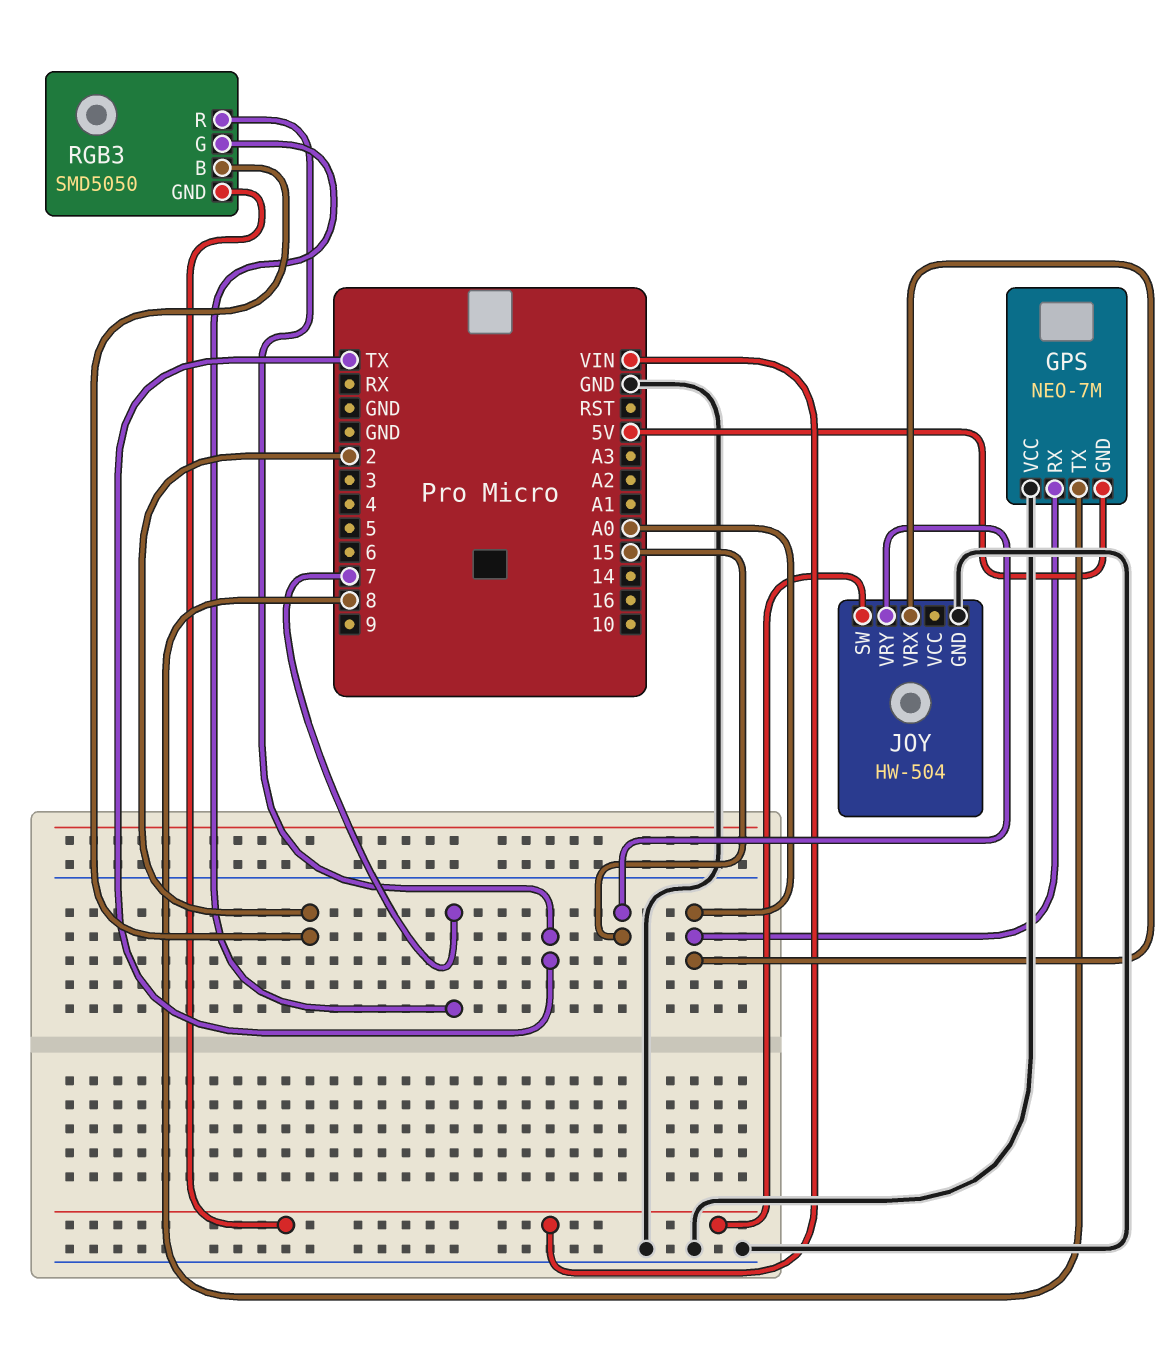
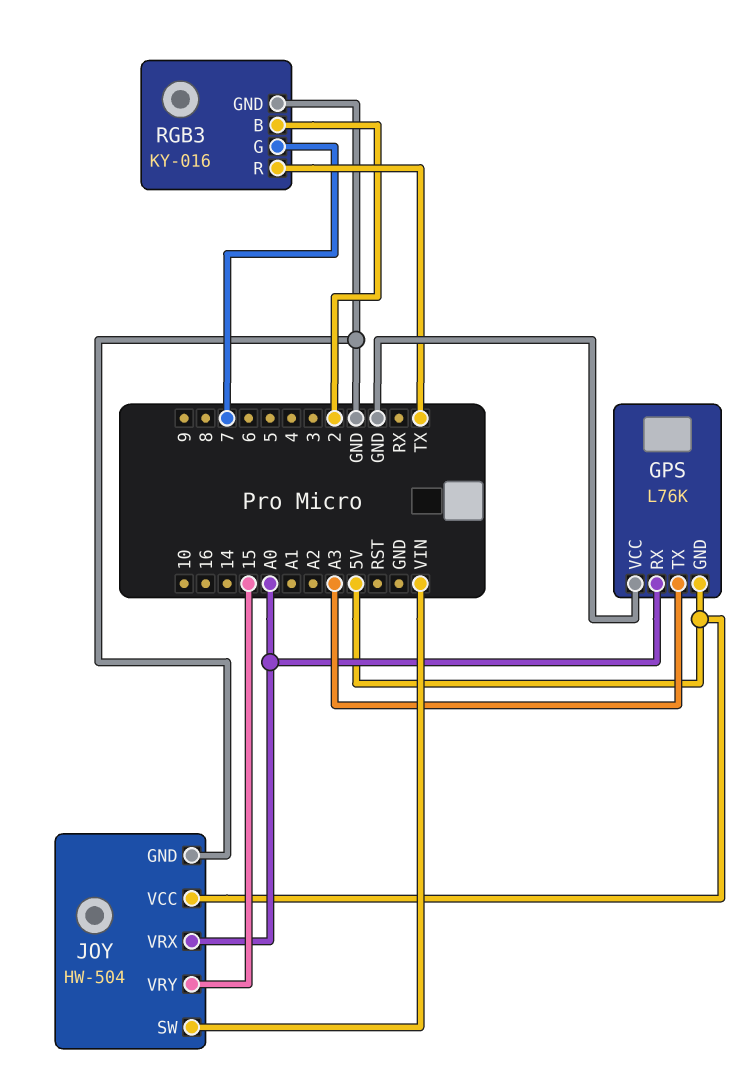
GPS: NEO-7M -> L76K
GPS pin TX: 8 -> A3
JOY pin VCC: none -> 5V
RGB3: SMD5050 -> KY-016
RGB3 pin GND: VIN -> GND

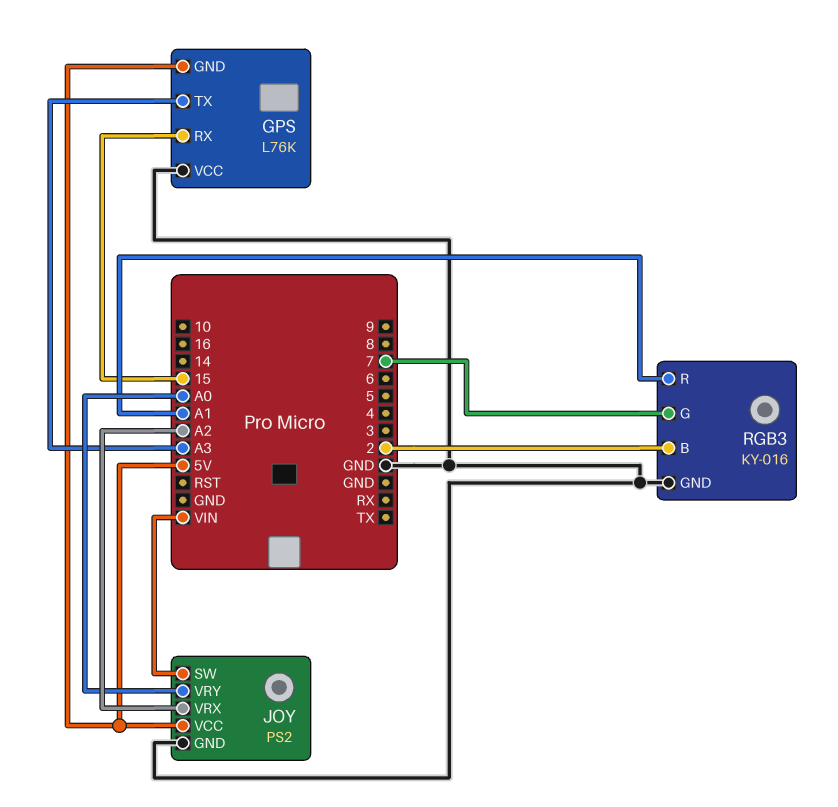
GPS pin RX: A0 -> 15
JOY: HW-504 -> PS2
JOY pin VRX: A0 -> A2
JOY pin VRY: 15 -> A0
RGB3 pin R: TX -> A1

